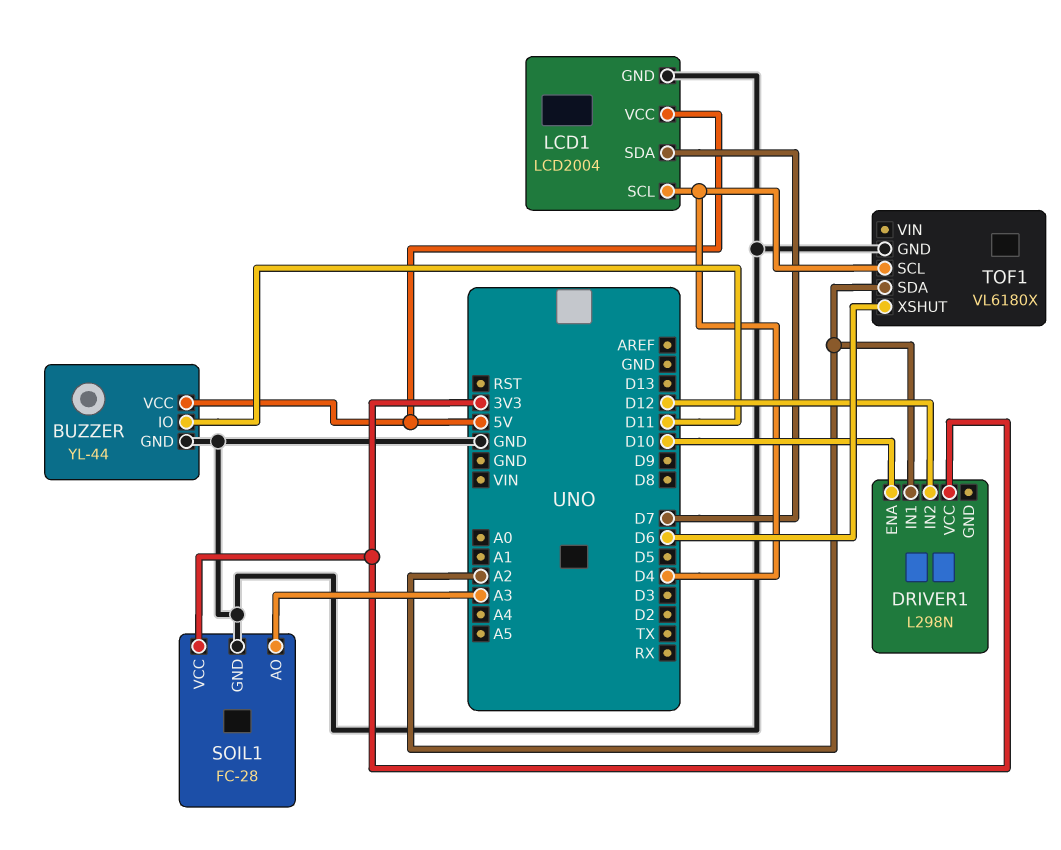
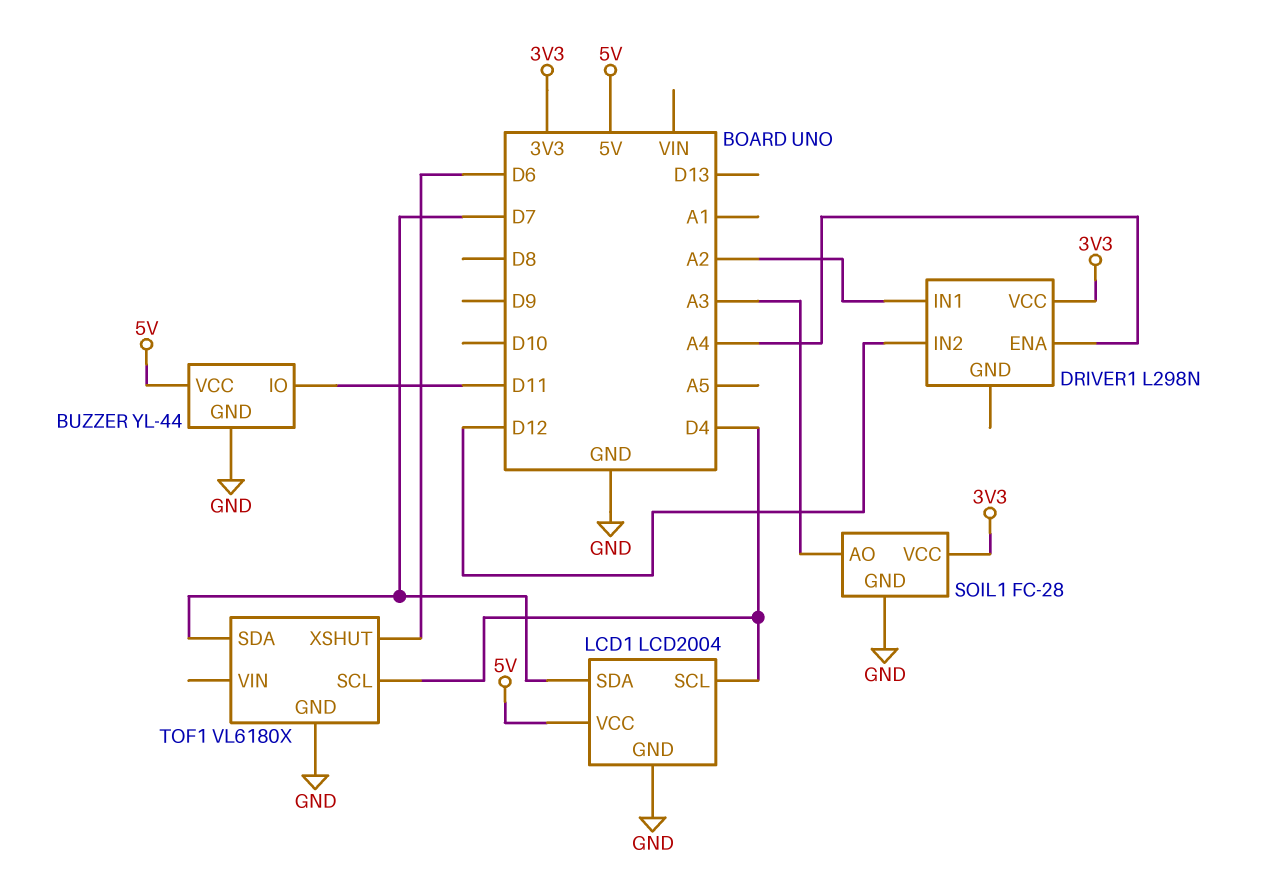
DRIVER1 pin ENA: D10 -> A4
TOF1 pin SDA: A2 -> D7

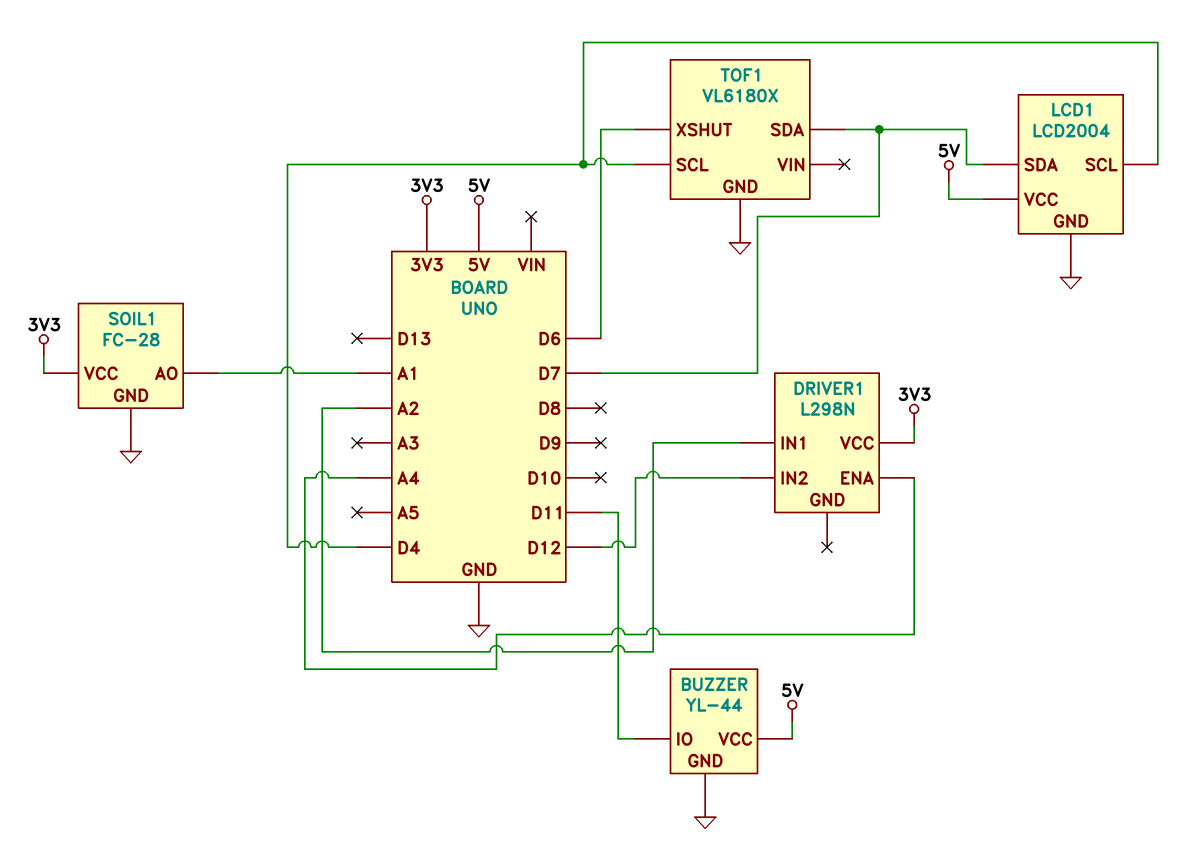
SOIL1 pin AO: A3 -> A1

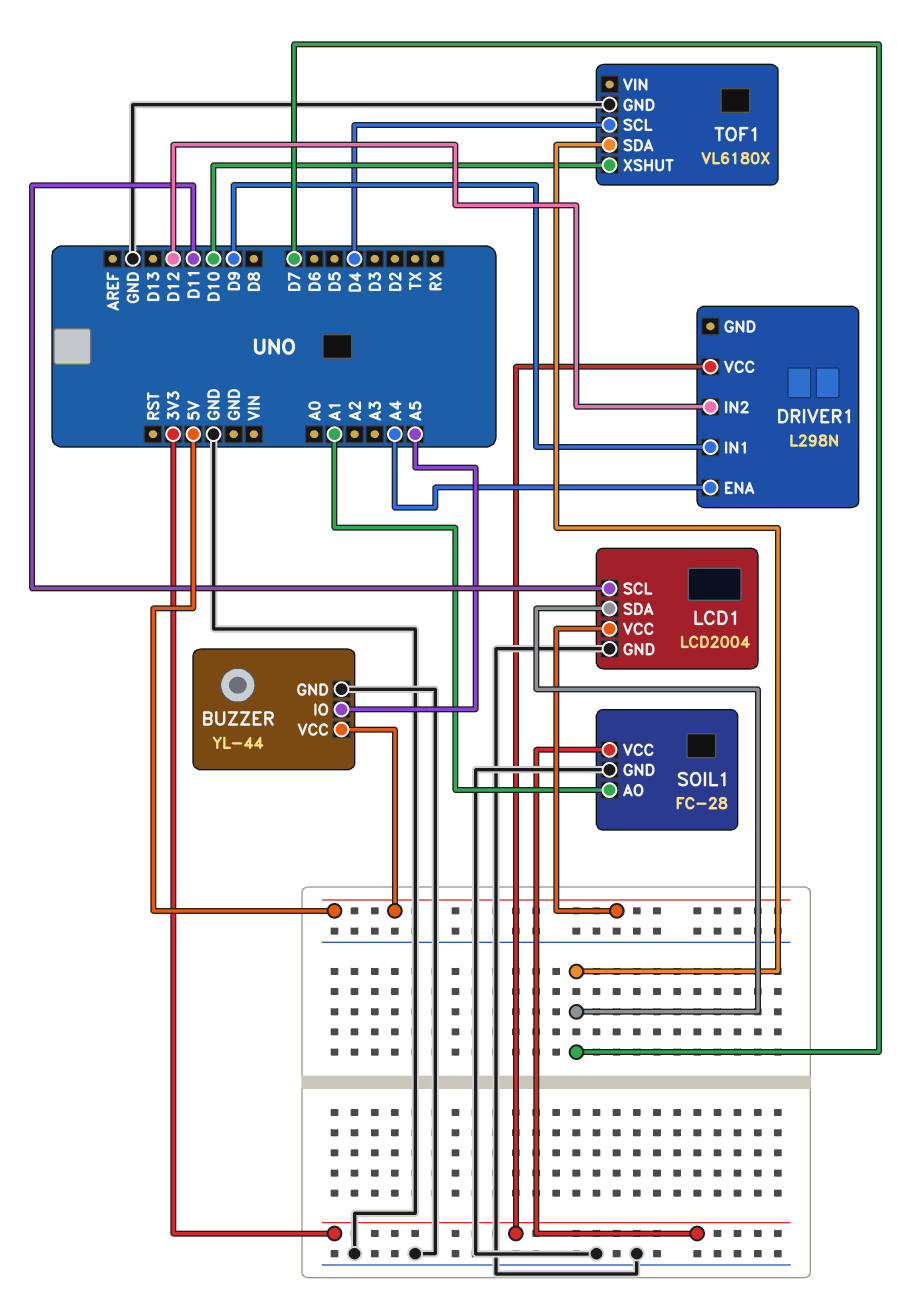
BUZZER pin IO: D11 -> A5
DRIVER1 pin IN1: A2 -> D9
LCD1 pin SCL: D4 -> D11
TOF1 pin XSHUT: D6 -> D10

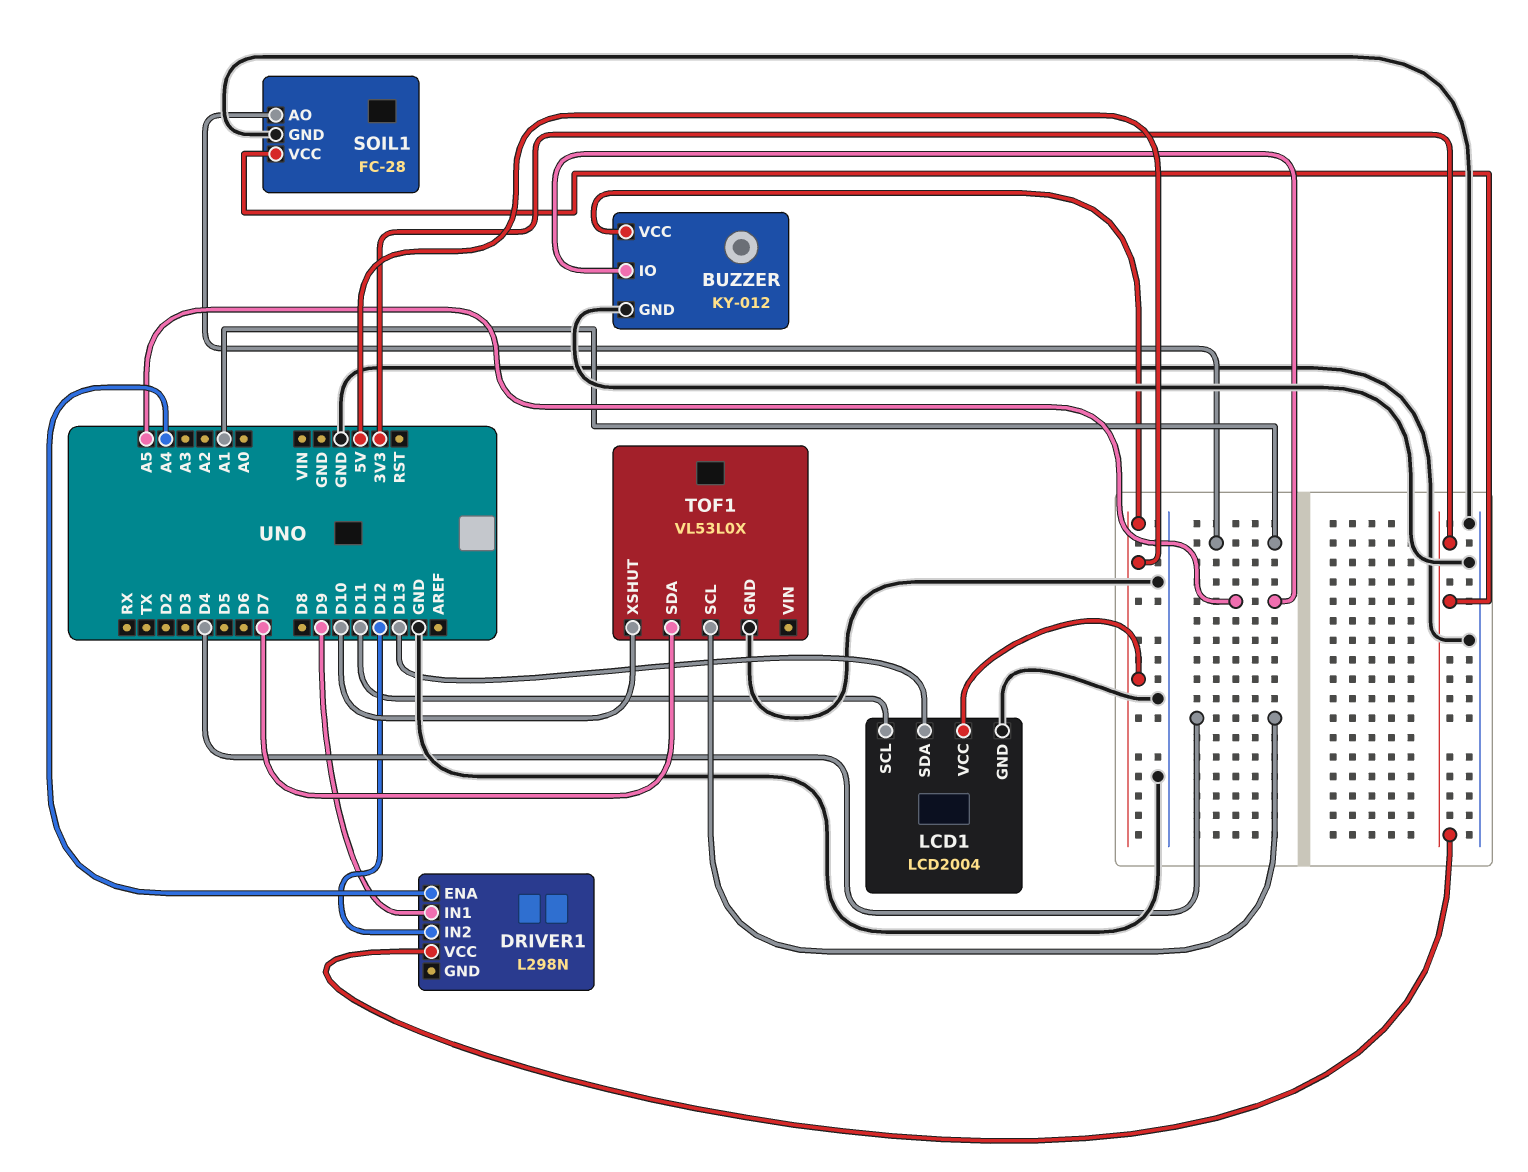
BUZZER: YL-44 -> KY-012
LCD1 pin SDA: D7 -> D13
TOF1: VL6180X -> VL53L0X

